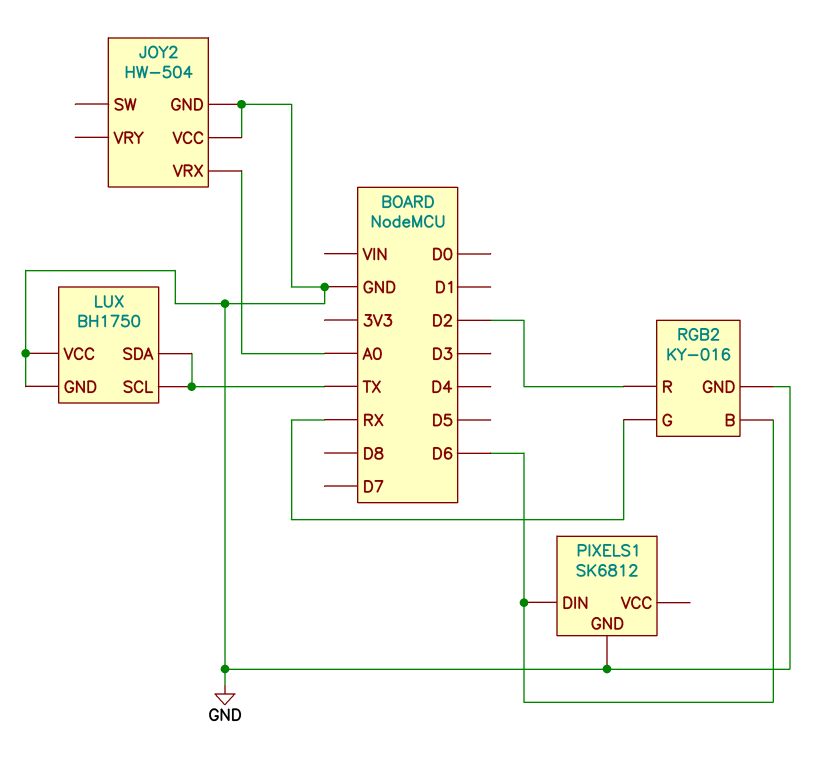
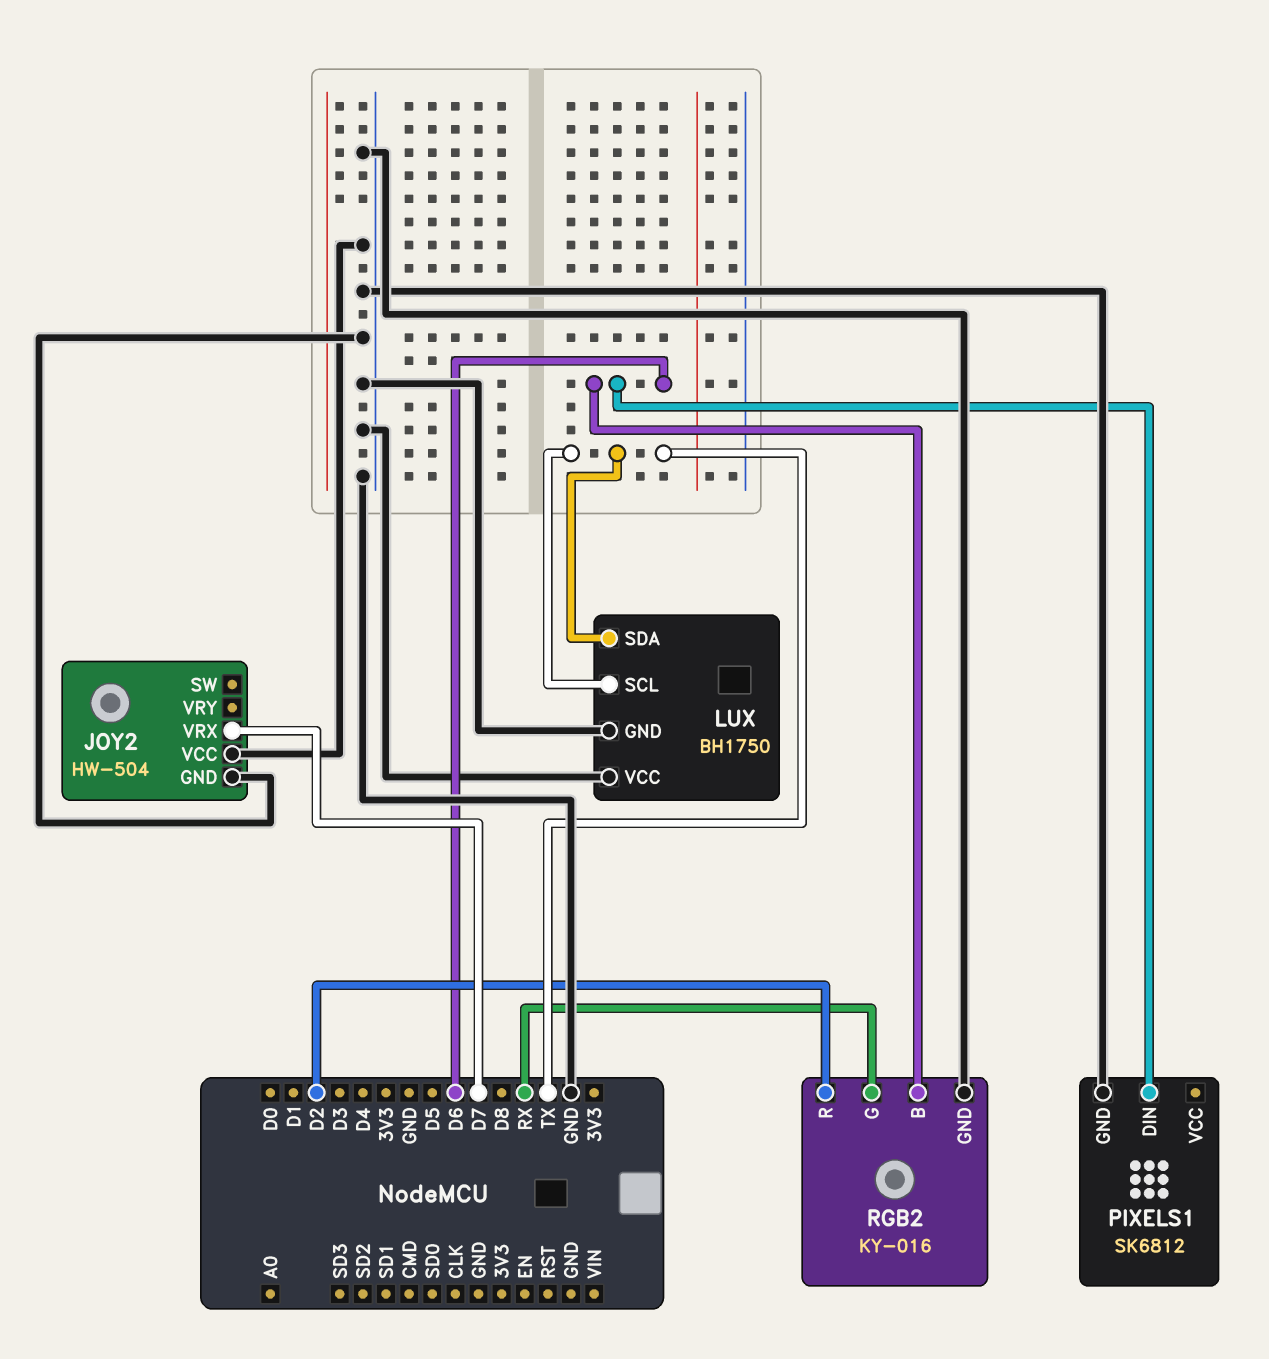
JOY2 pin VRX: A0 -> D7

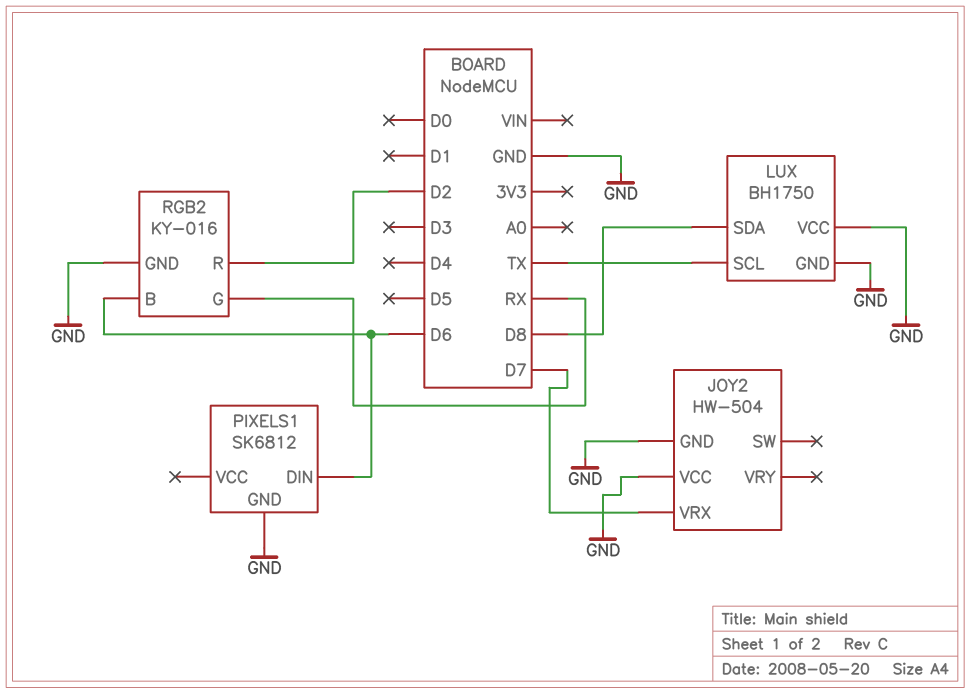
LUX pin SDA: TX -> D8

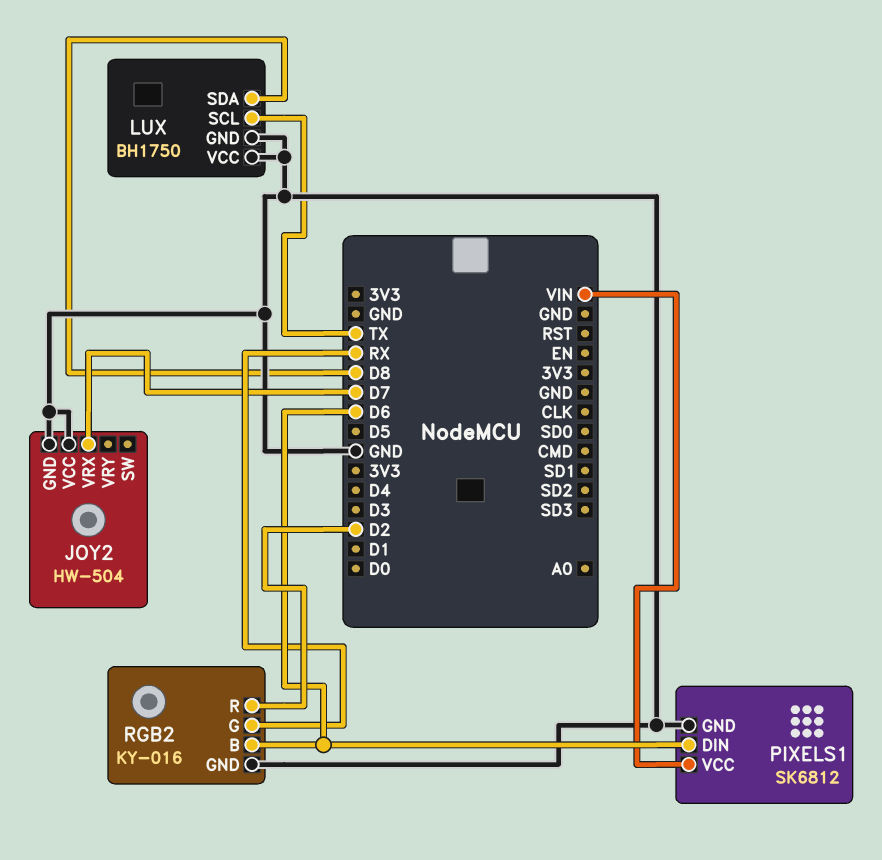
PIXELS1 pin VCC: none -> VIN

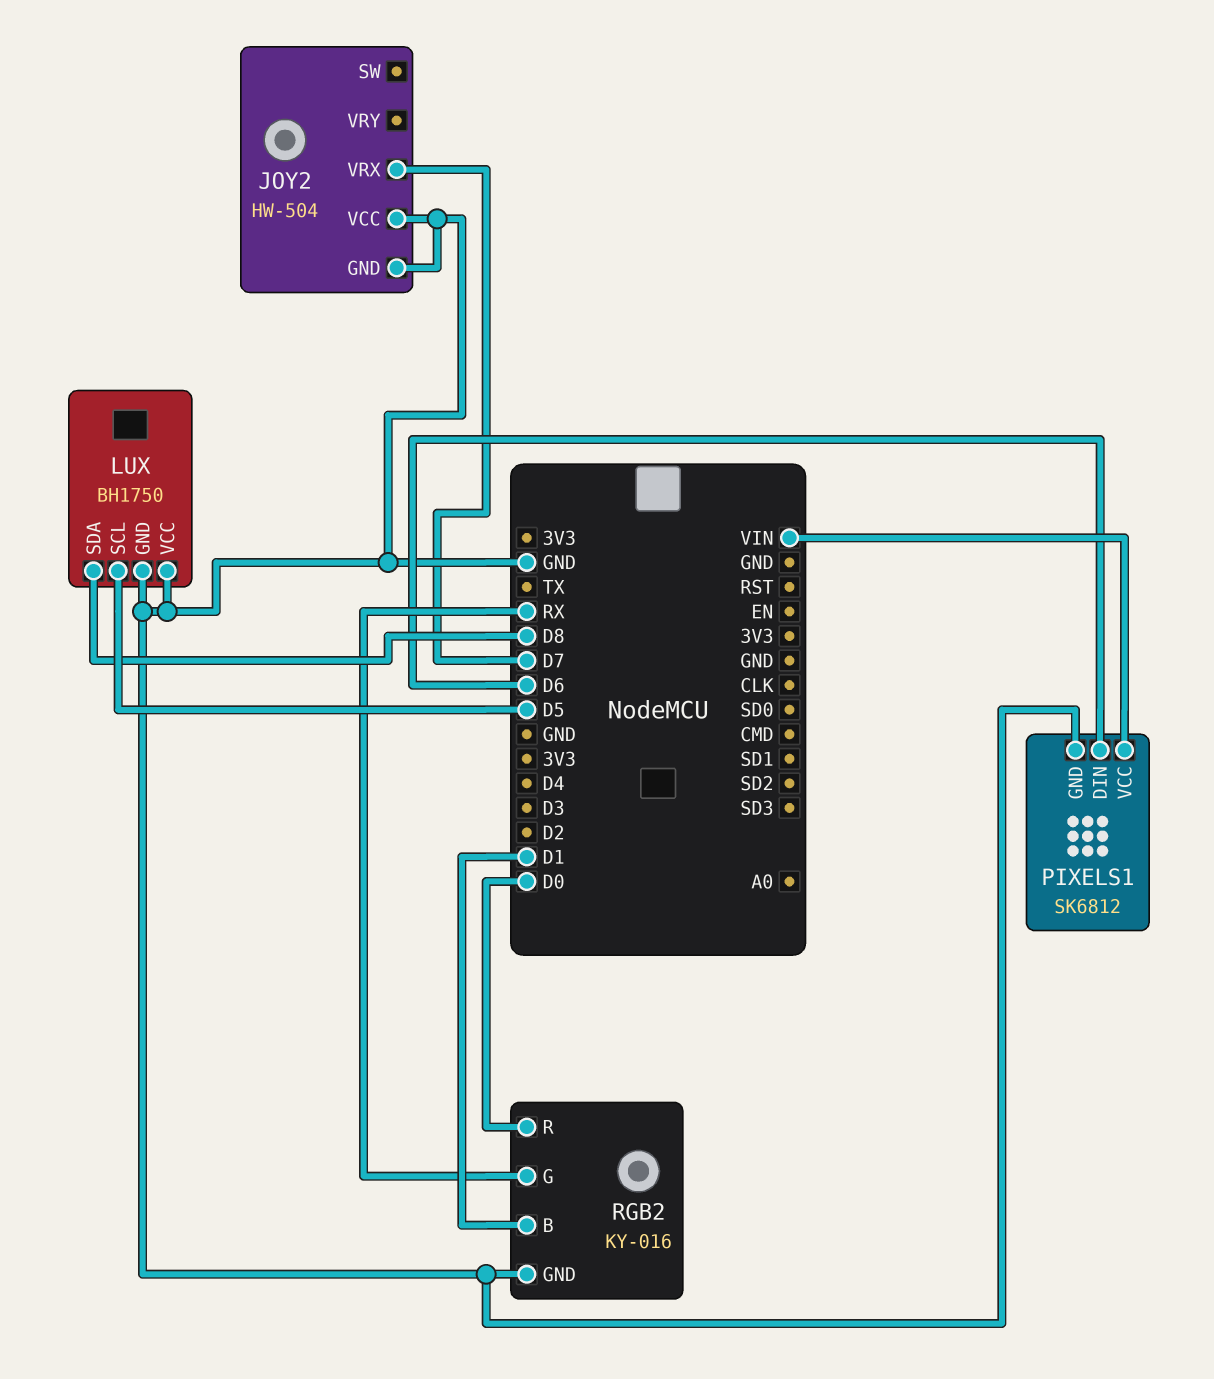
LUX pin SCL: TX -> D5
RGB2 pin B: D6 -> D1
RGB2 pin R: D2 -> D0

